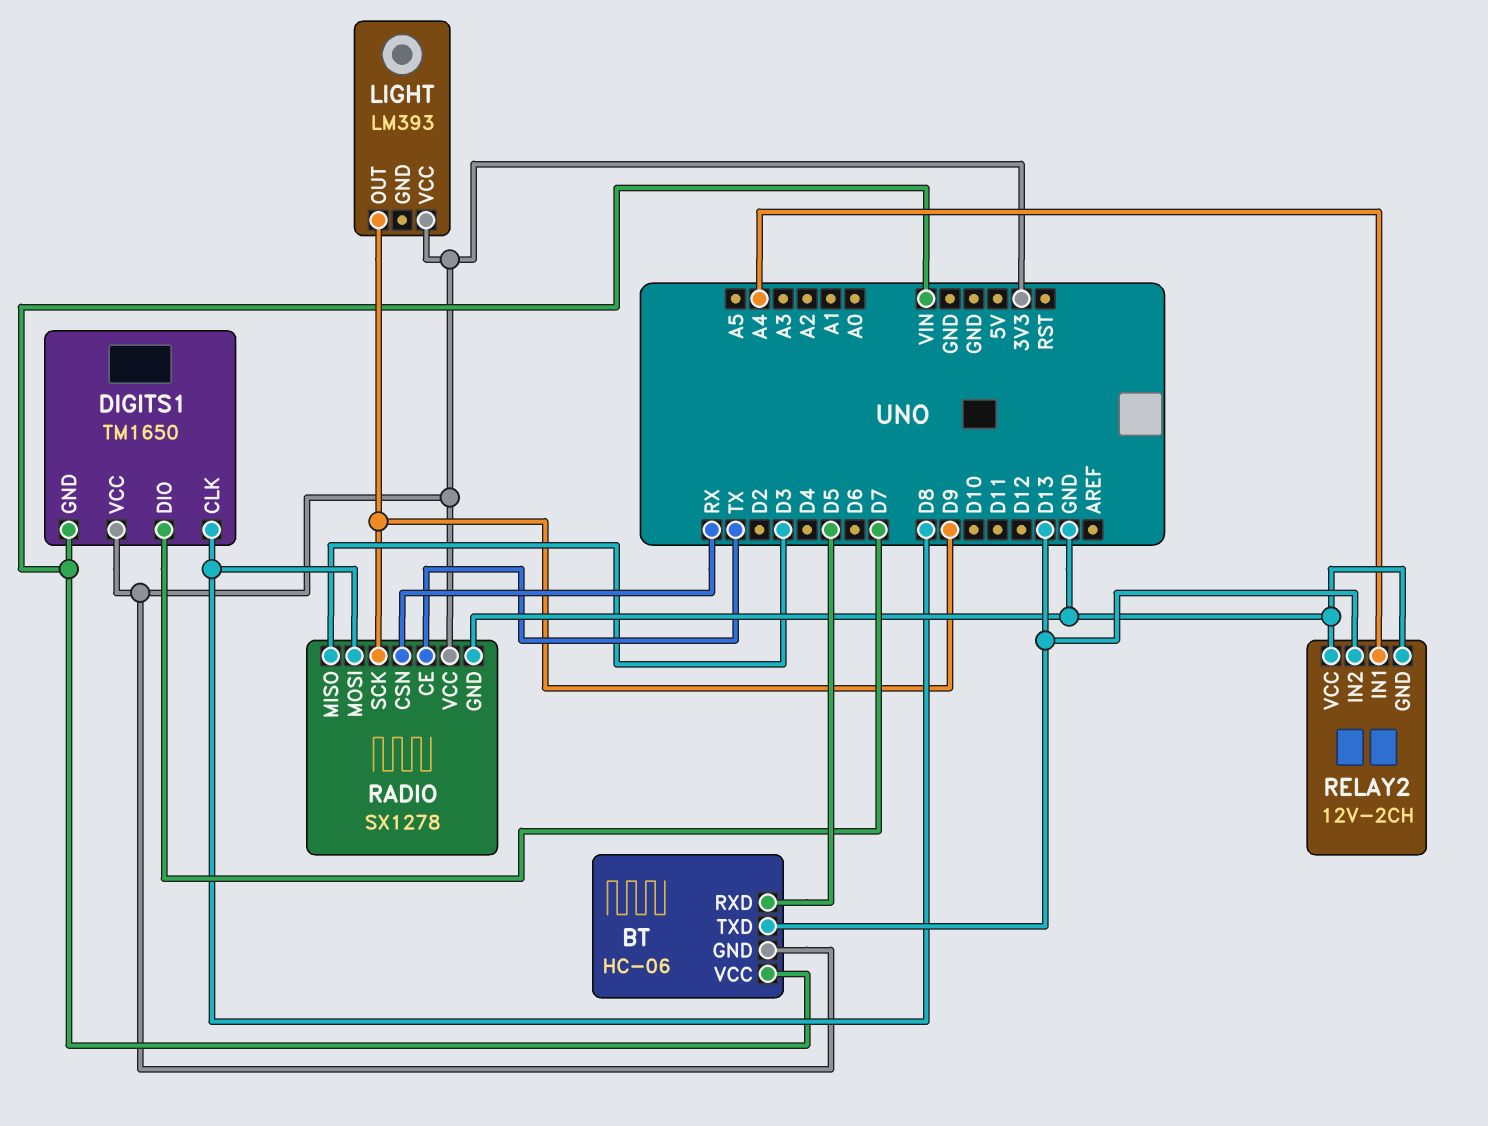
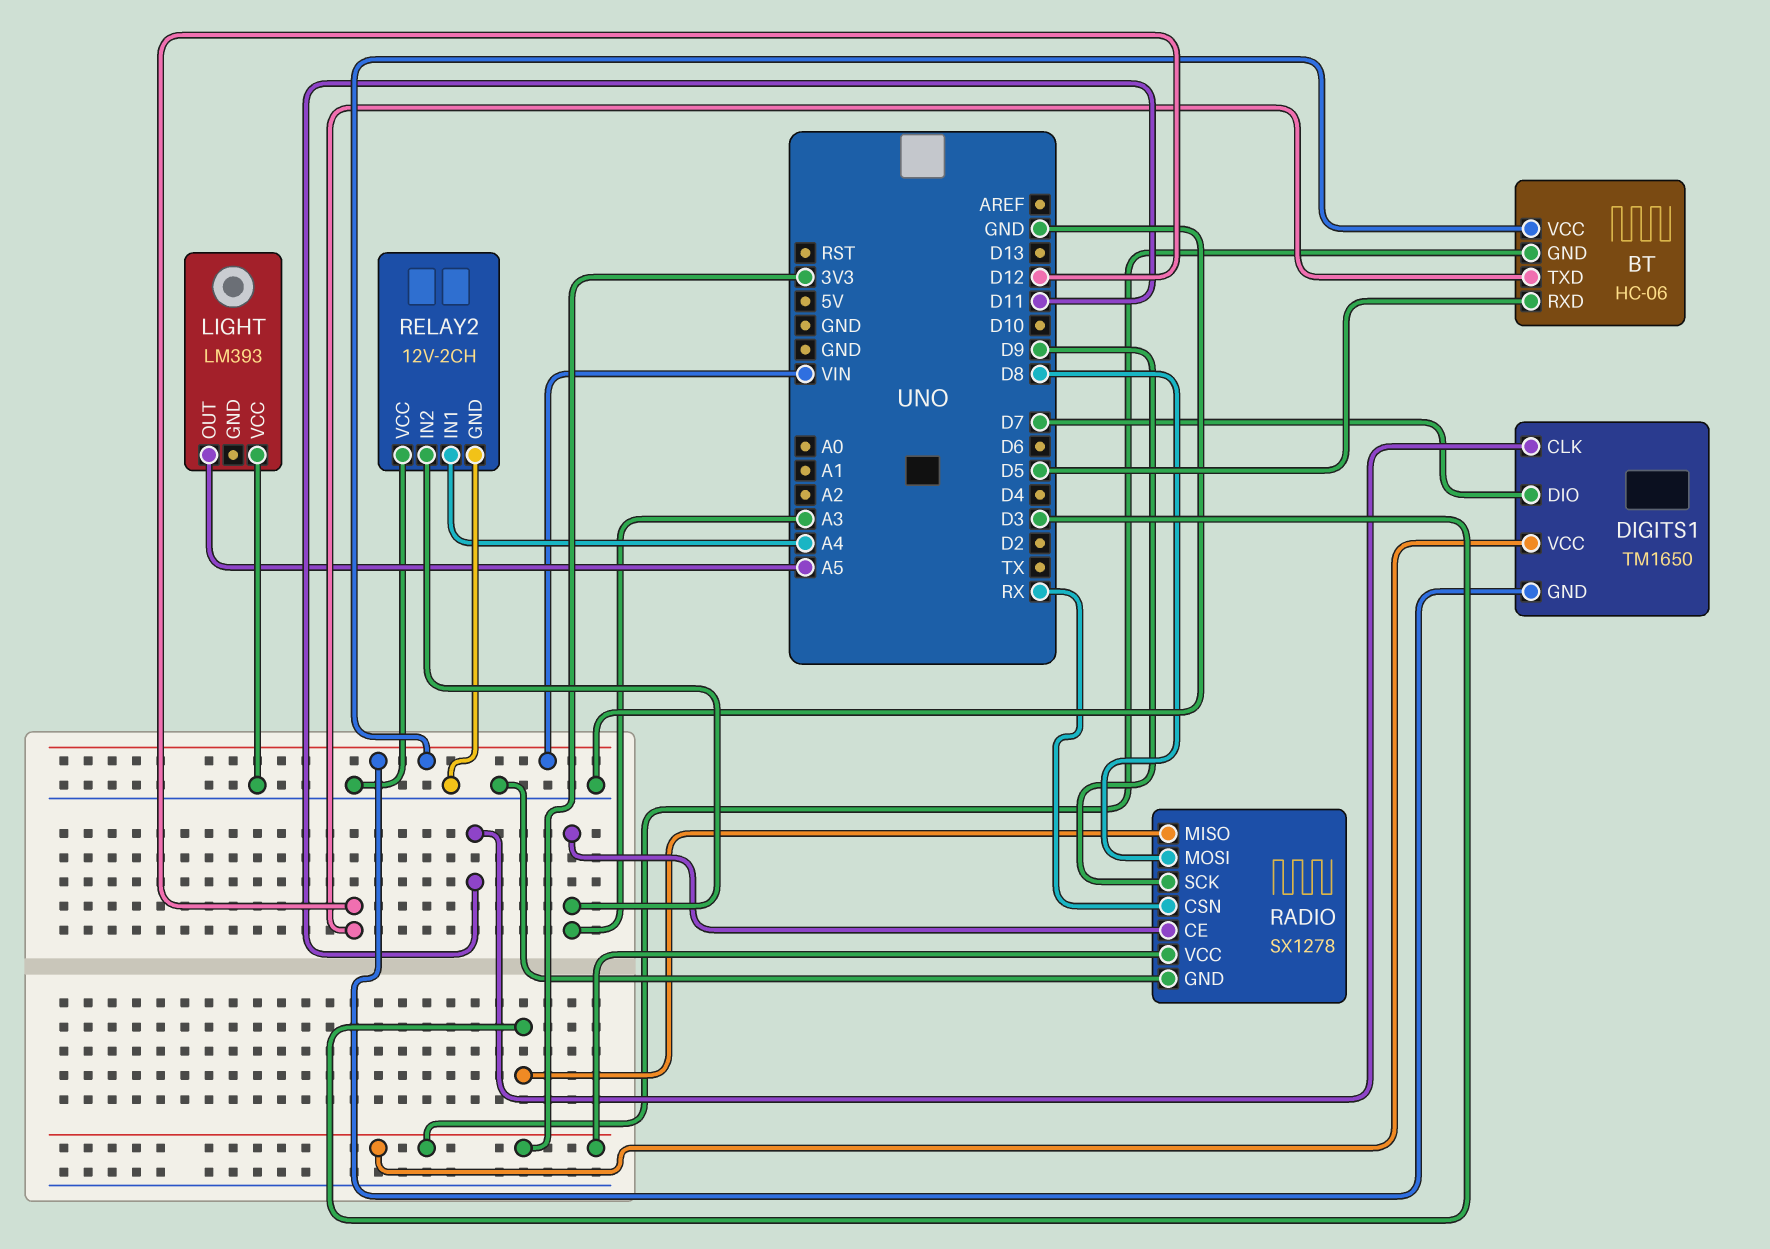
BT pin TXD: D13 -> D12
DIGITS1 pin CLK: D8 -> D11
LIGHT pin OUT: D9 -> A5
LIGHT pin VCC: 3V3 -> GND
RADIO pin CE: TX -> A3
RELAY2 pin IN2: D13 -> A3

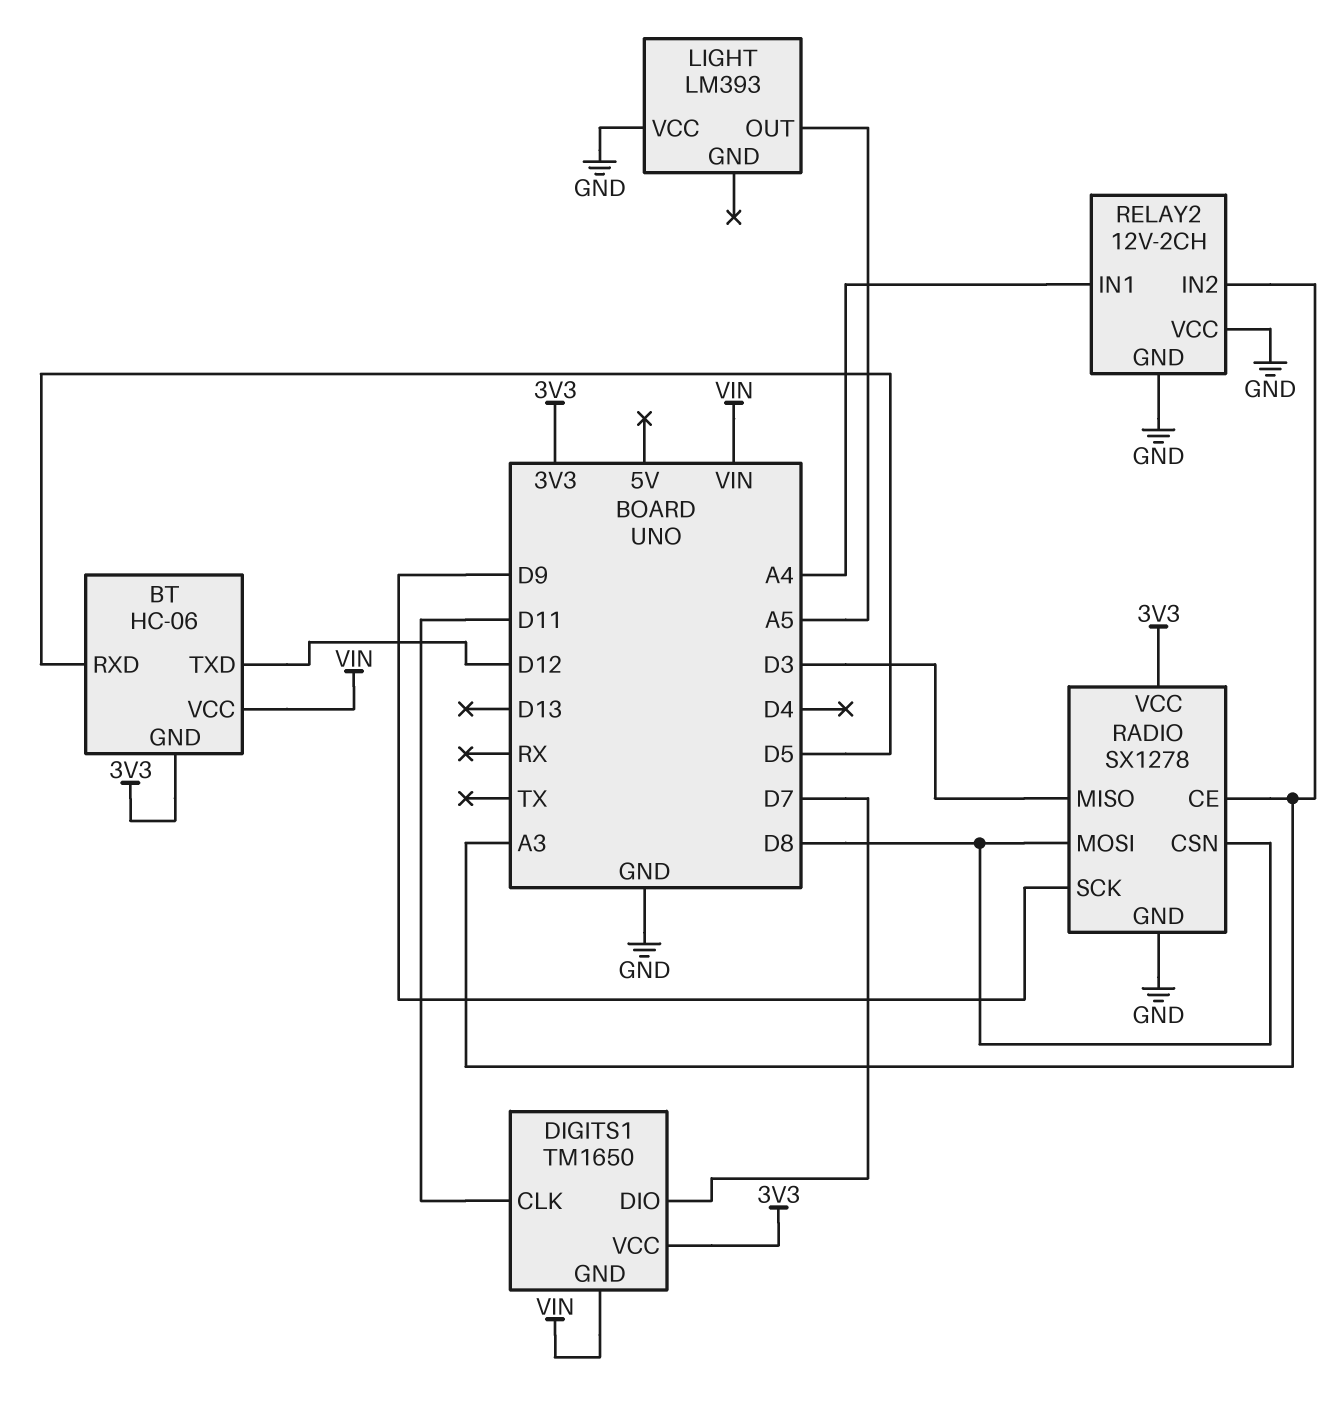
RADIO pin CSN: RX -> D8

